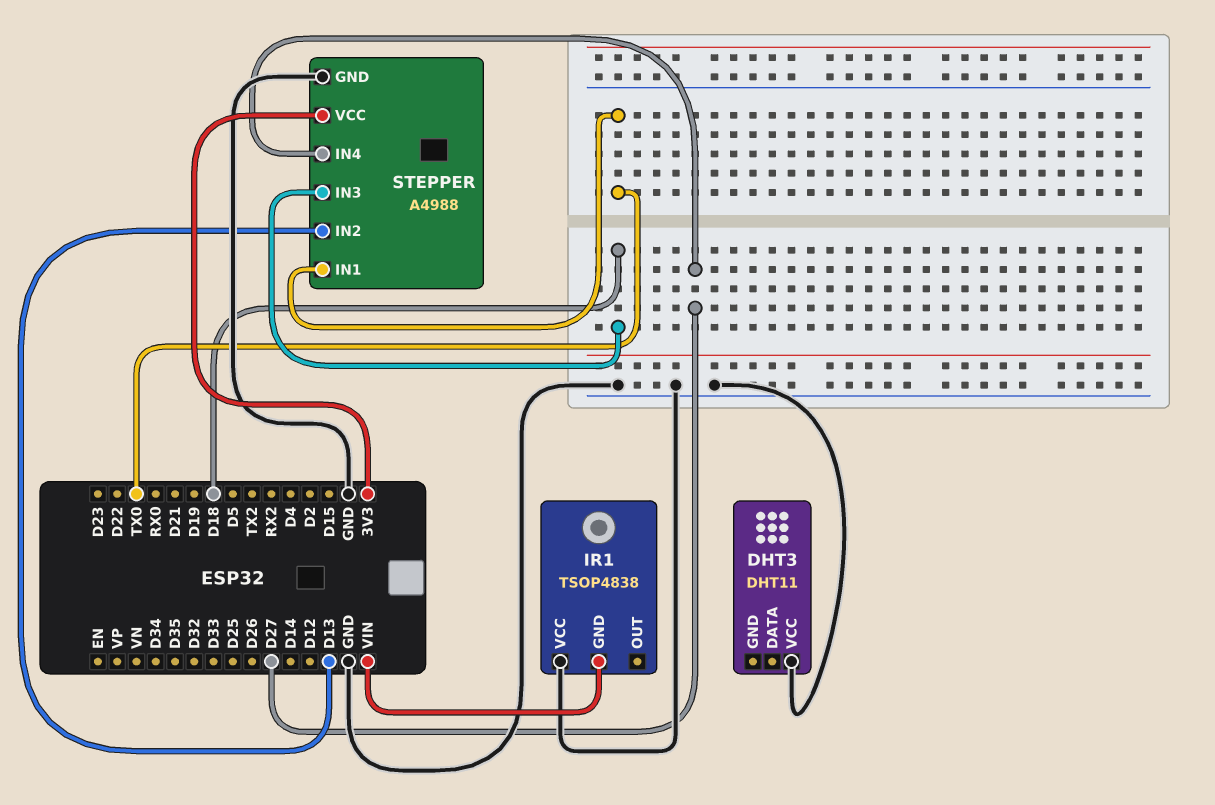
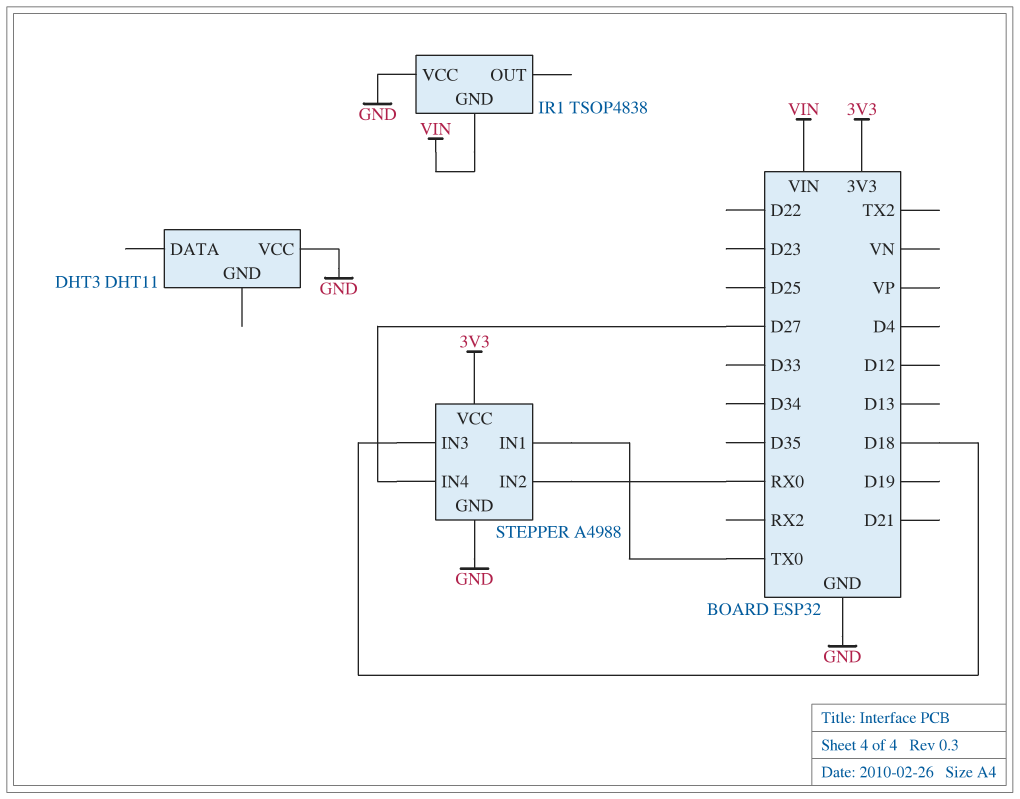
STEPPER pin IN2: D13 -> RX0

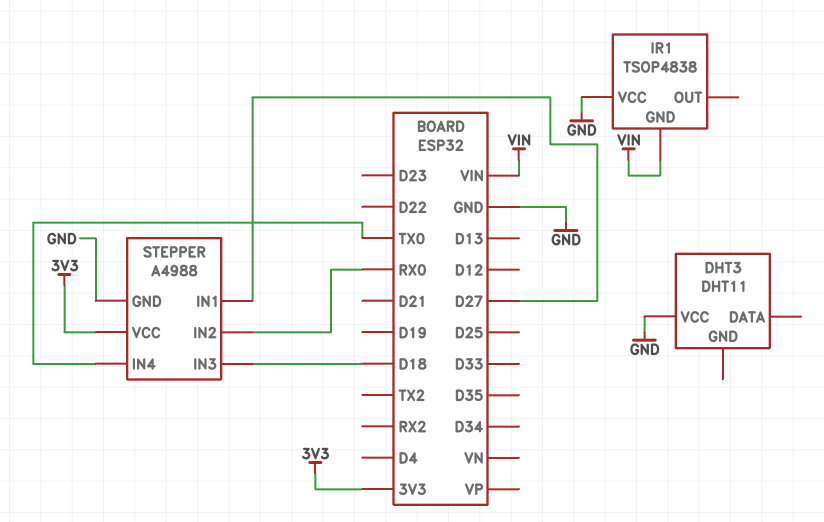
STEPPER pin IN1: TX0 -> D27
STEPPER pin IN4: D27 -> TX0

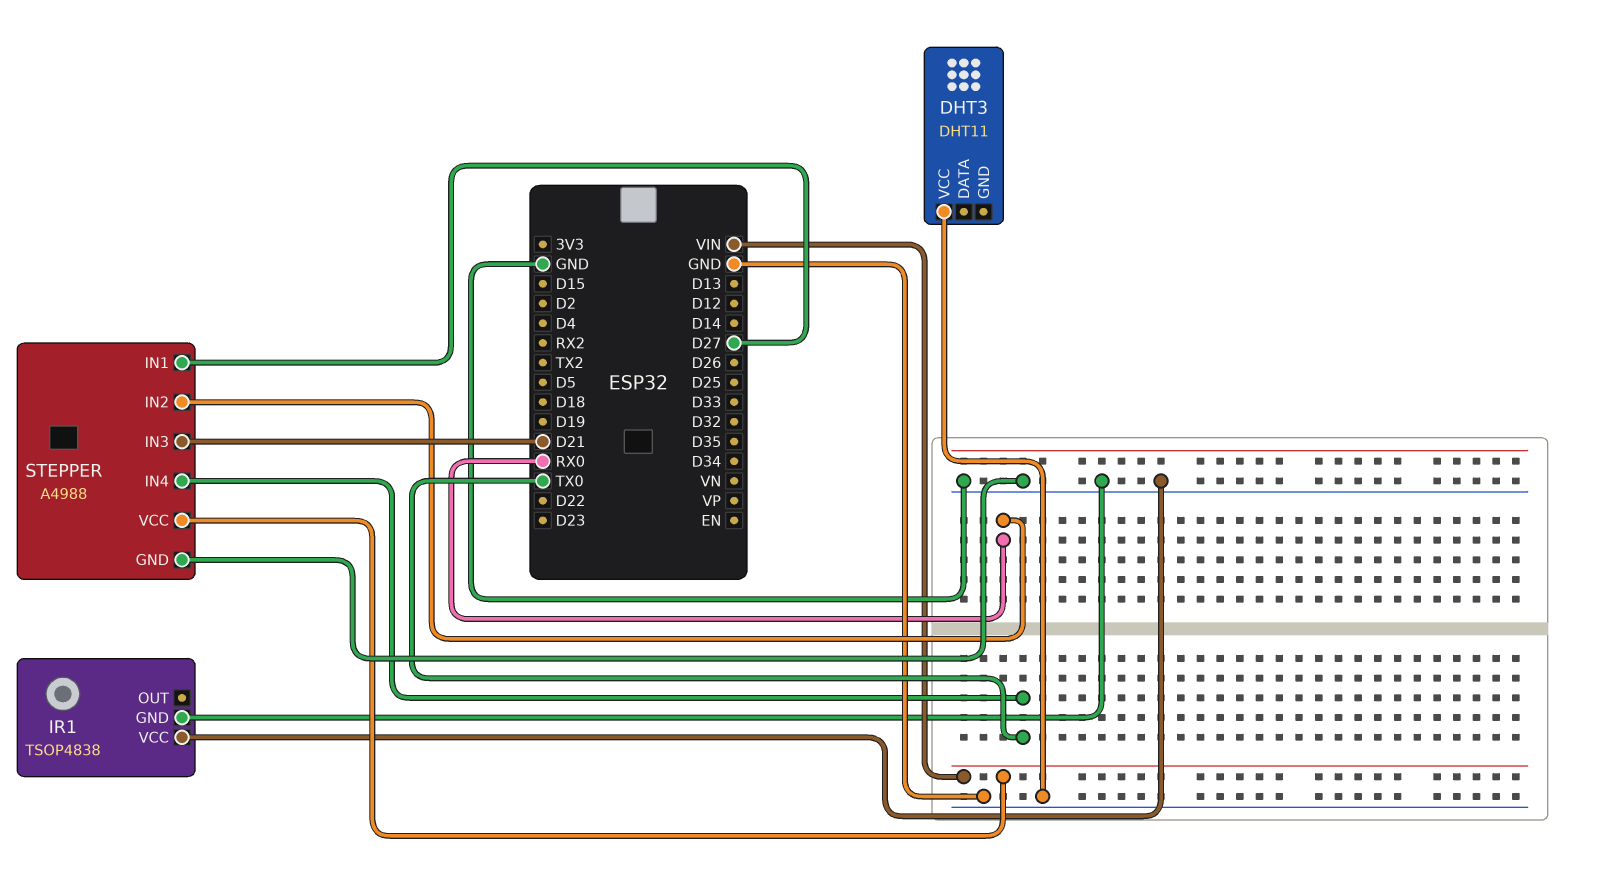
IR1 pin GND: VIN -> GND
STEPPER pin IN3: D18 -> D21
STEPPER pin VCC: 3V3 -> VIN

